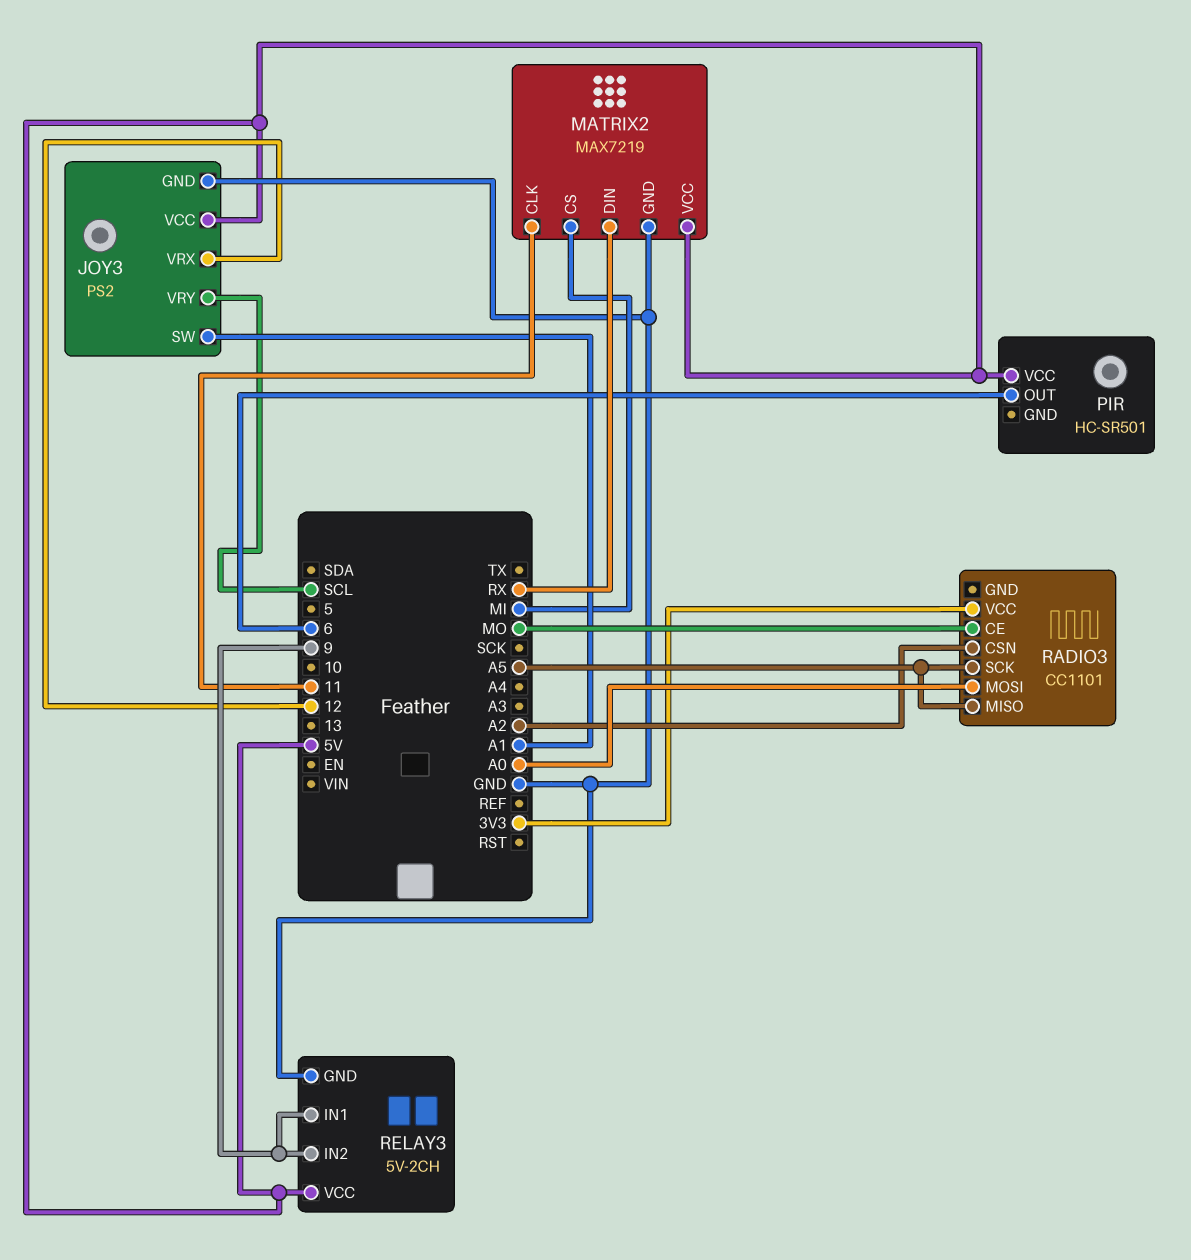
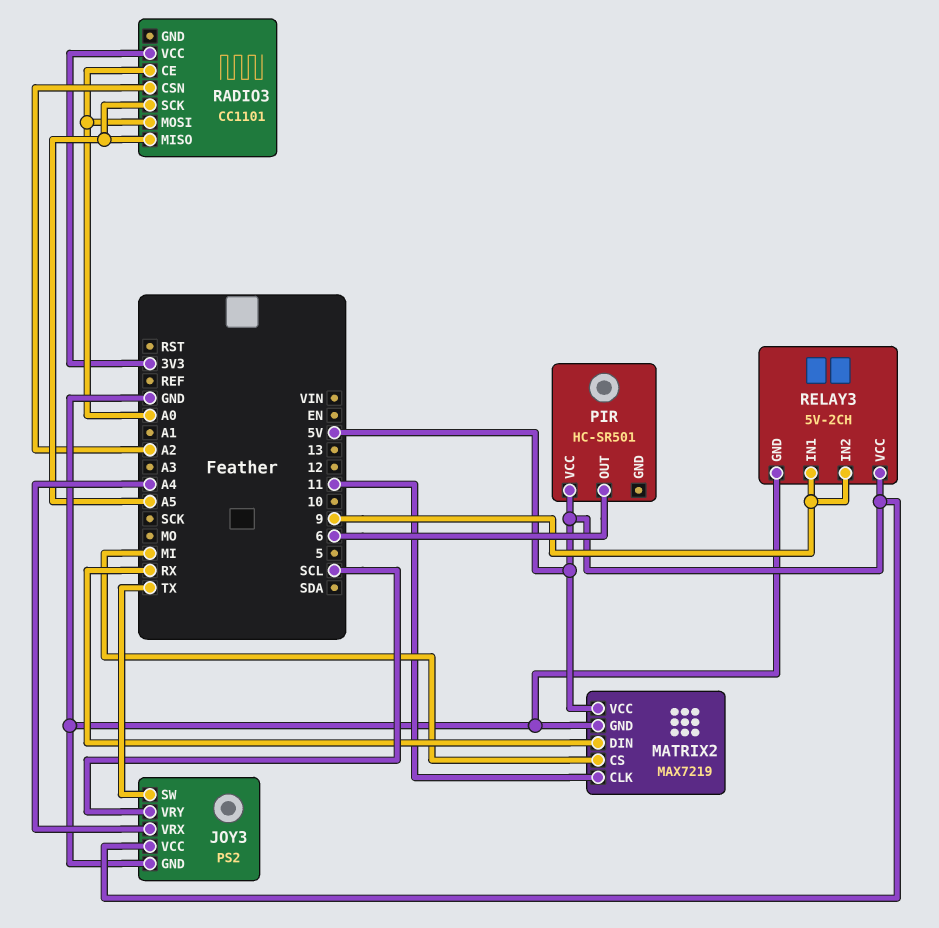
JOY3 pin SW: A1 -> TX
JOY3 pin VRX: 12 -> A4
RADIO3 pin CE: MO -> A0

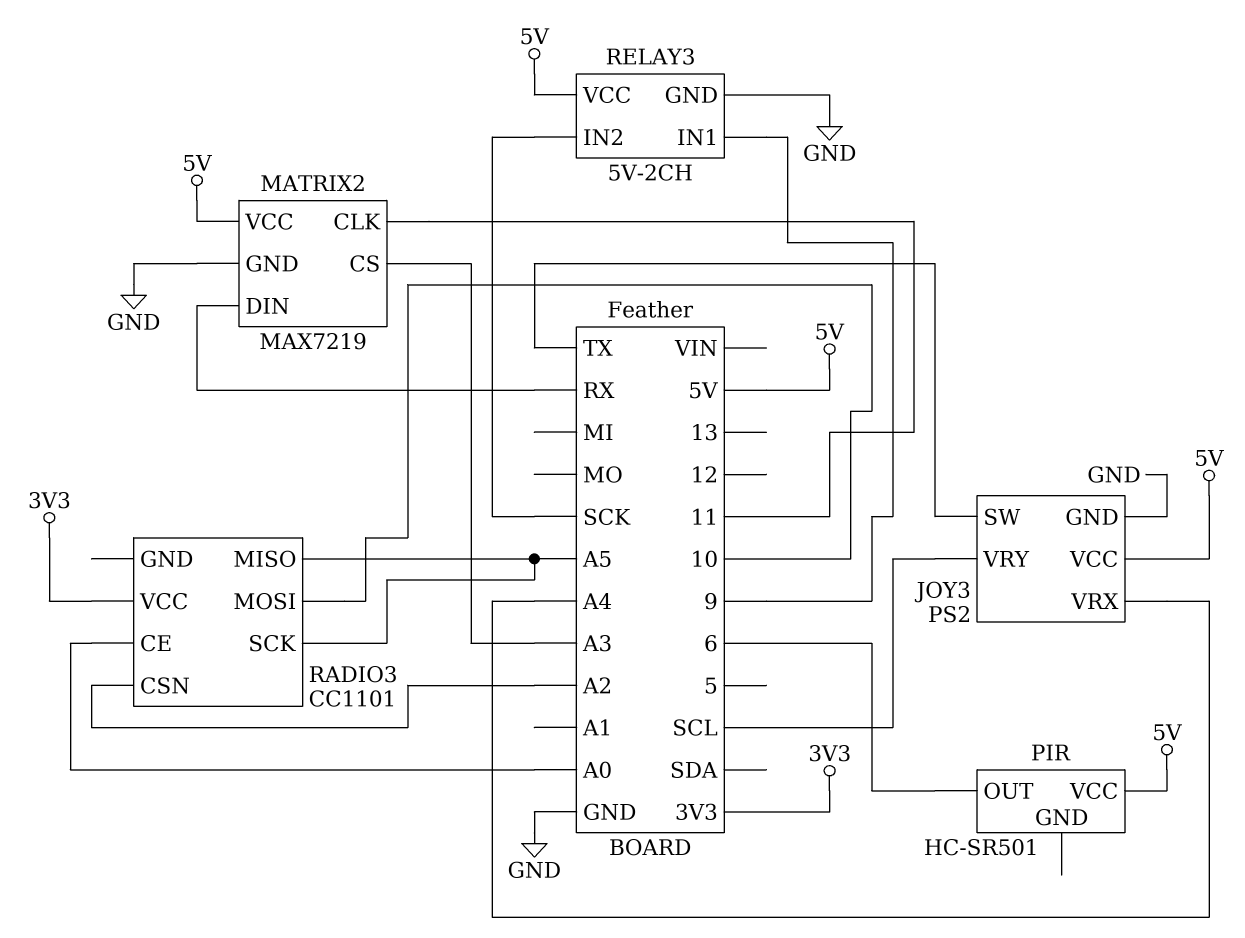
MATRIX2 pin CS: MI -> A3
RADIO3 pin MOSI: A0 -> 10
RELAY3 pin IN2: 9 -> SCK

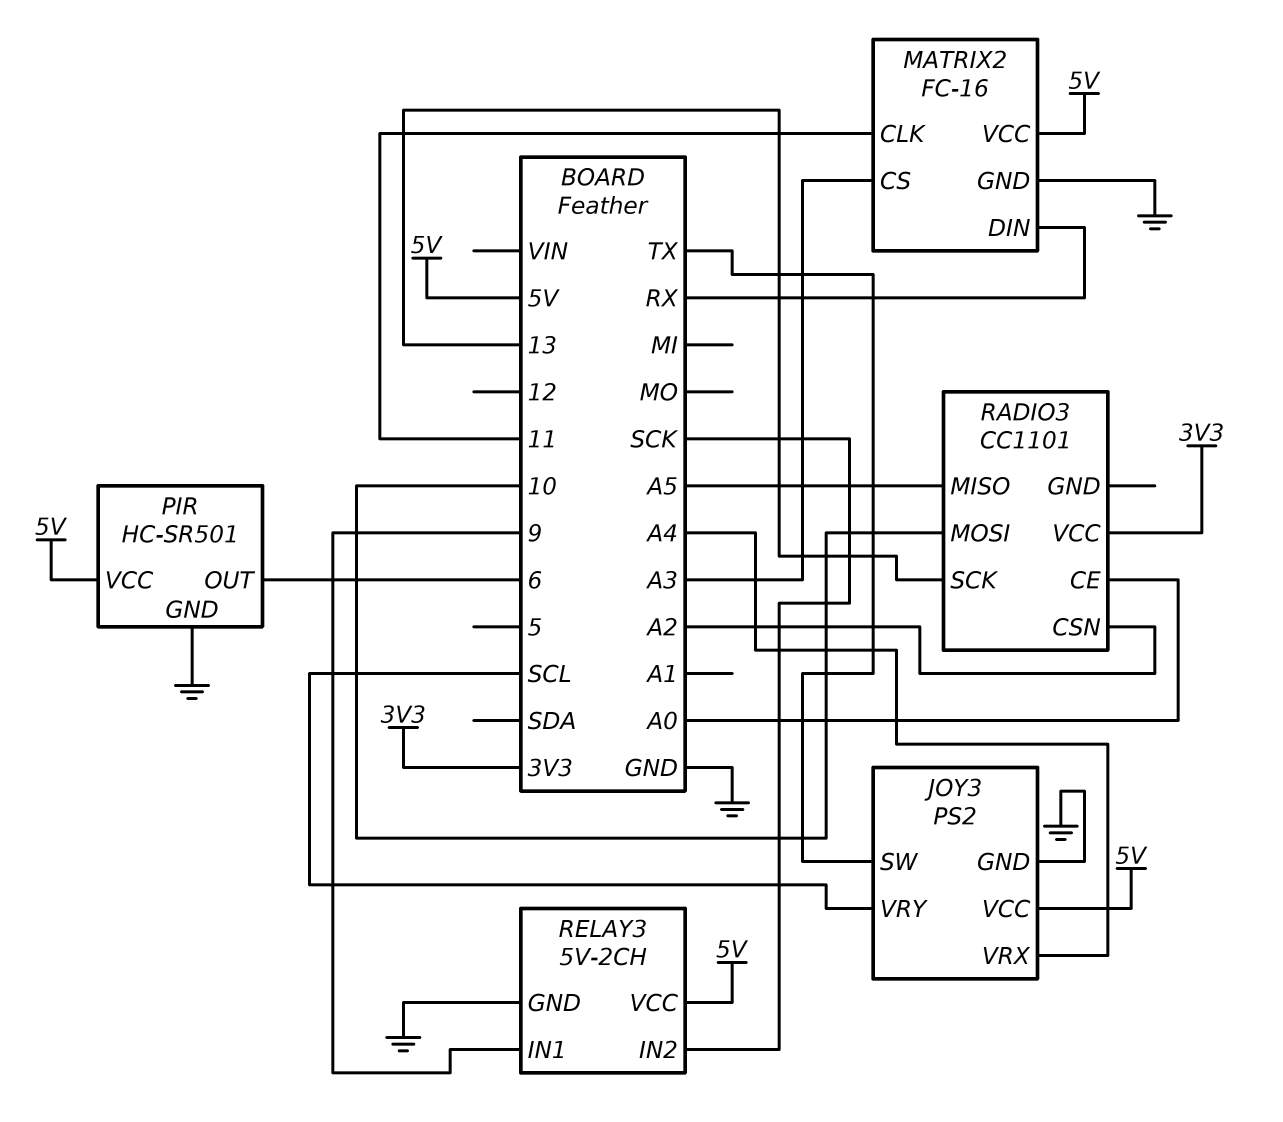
MATRIX2: MAX7219 -> FC-16
PIR pin GND: none -> GND
RADIO3 pin SCK: A5 -> 13

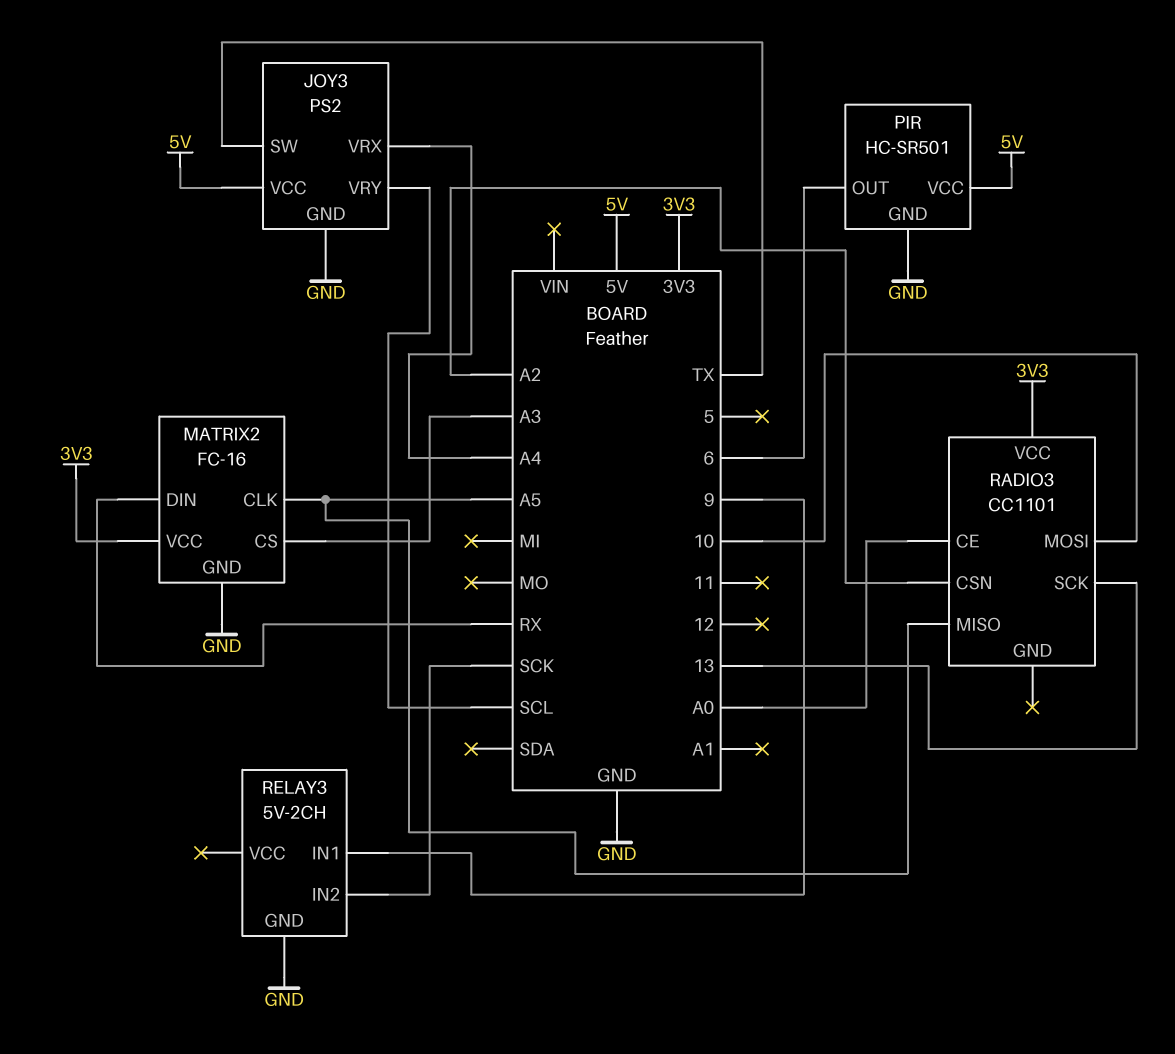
MATRIX2 pin CLK: 11 -> A5
MATRIX2 pin VCC: 5V -> 3V3
RELAY3 pin VCC: 5V -> none

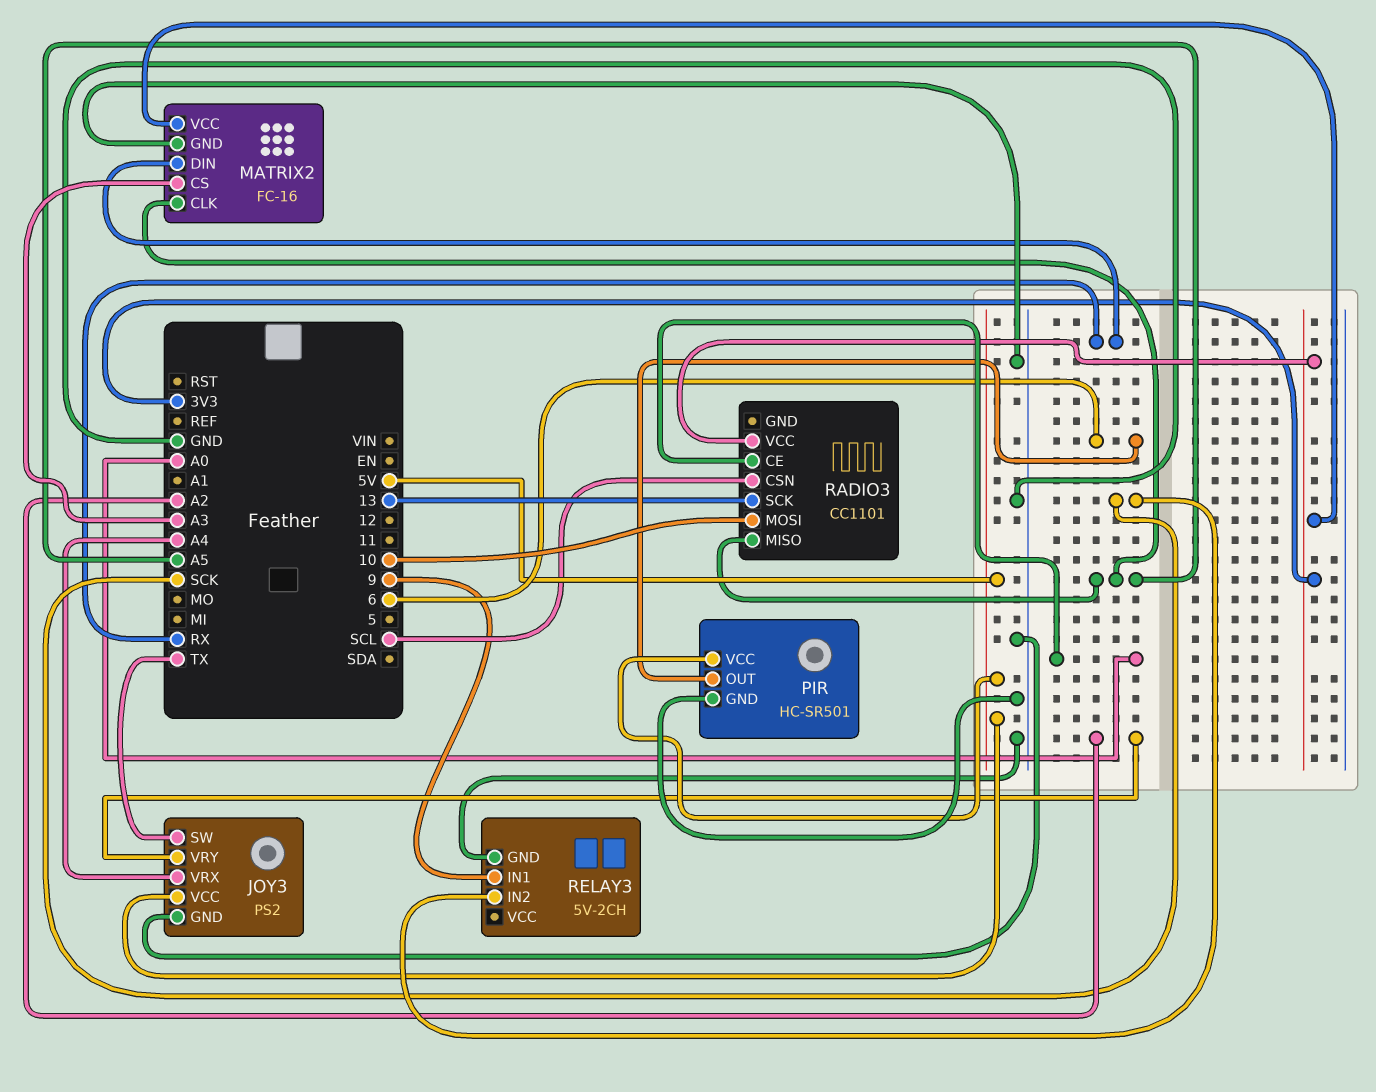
JOY3 pin VRY: SCL -> A2
RADIO3 pin CSN: A2 -> SCL

